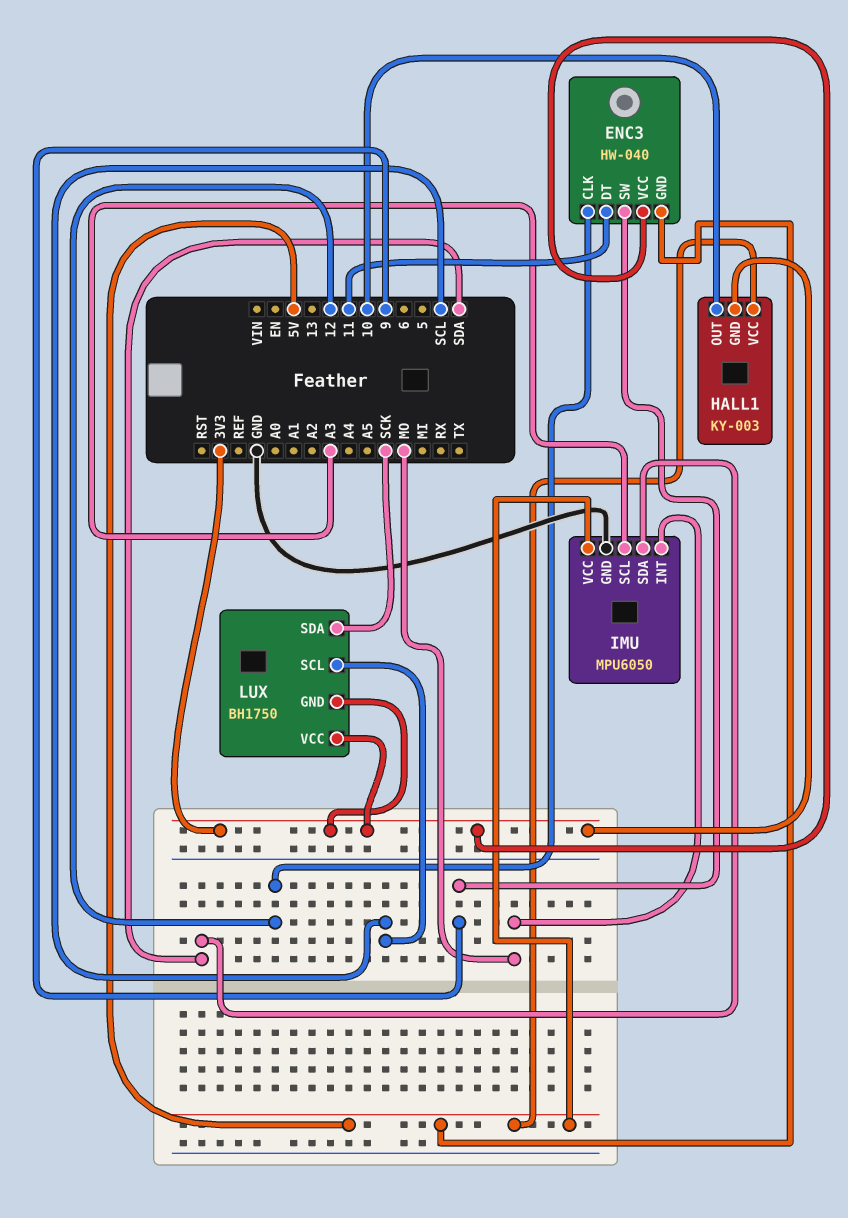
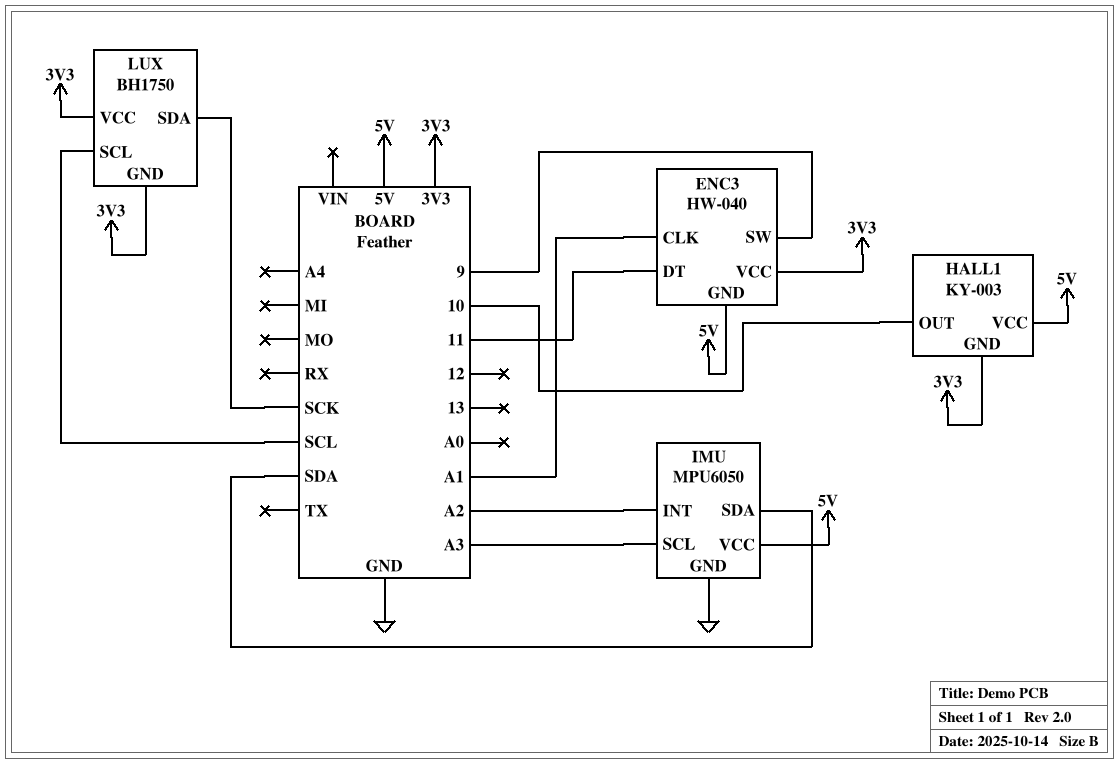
ENC3 pin CLK: 12 -> A1
IMU pin INT: MO -> A2

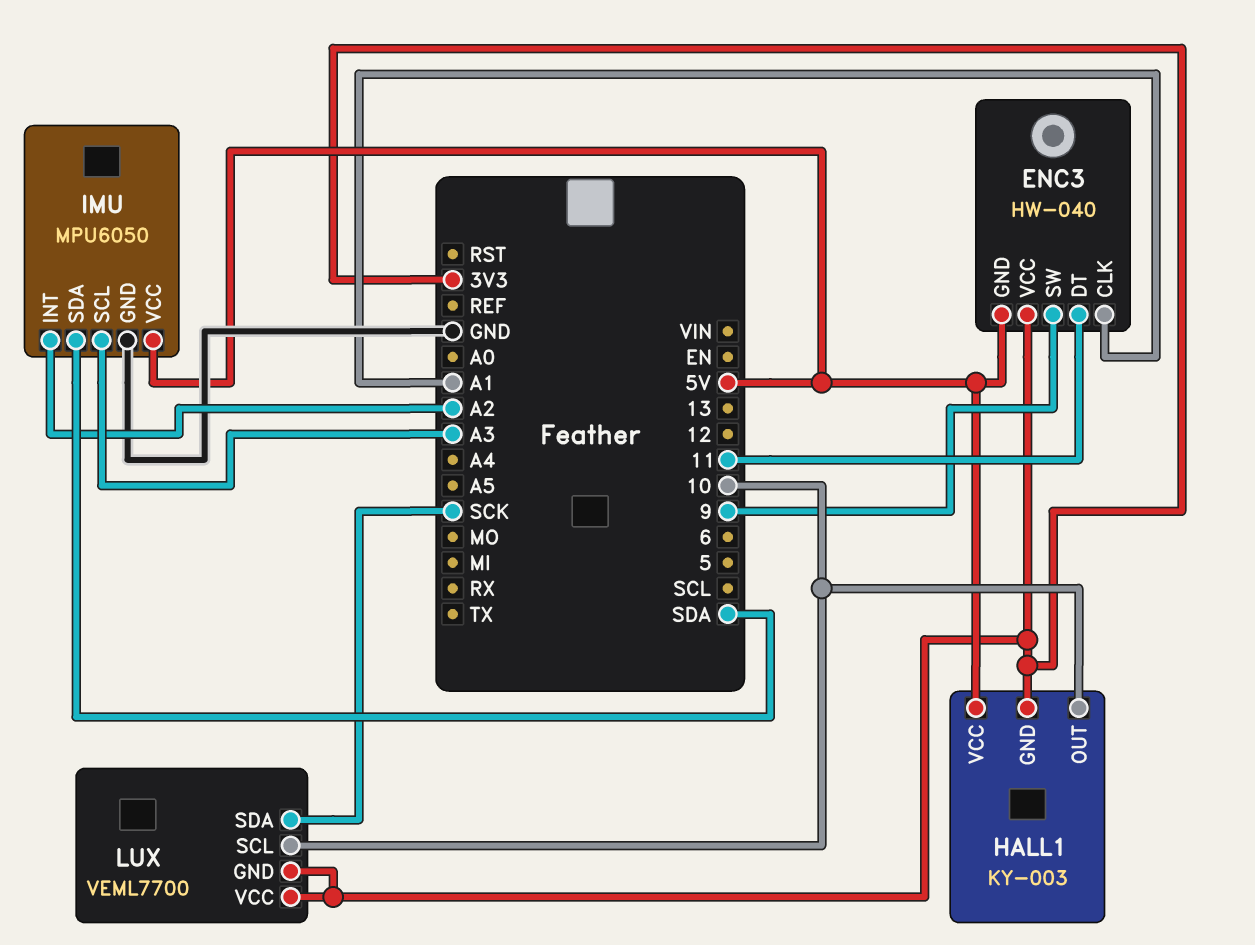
LUX: BH1750 -> VEML7700
LUX pin SCL: SCL -> 10

